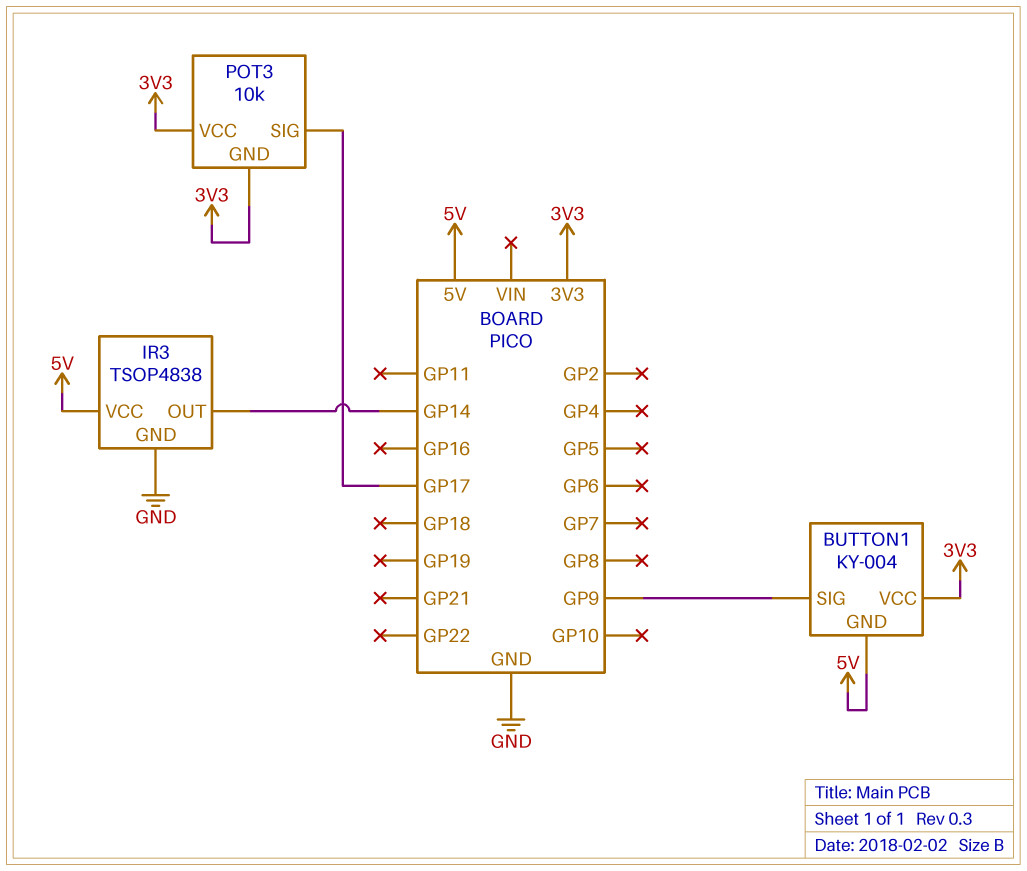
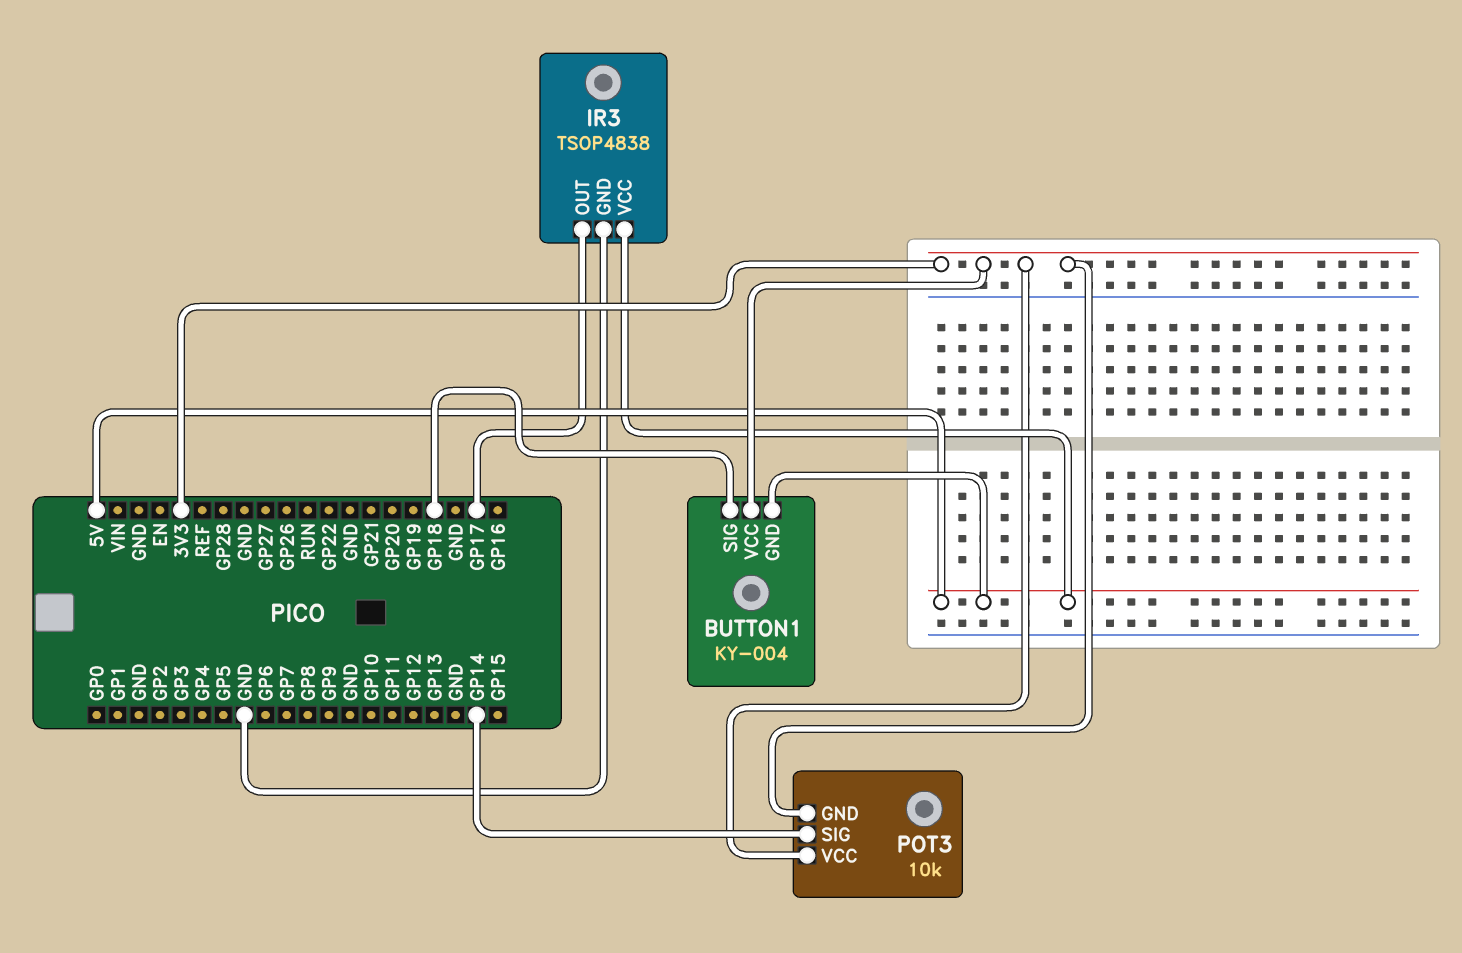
BUTTON1 pin SIG: GP9 -> GP18
IR3 pin OUT: GP14 -> GP17
POT3 pin SIG: GP17 -> GP14

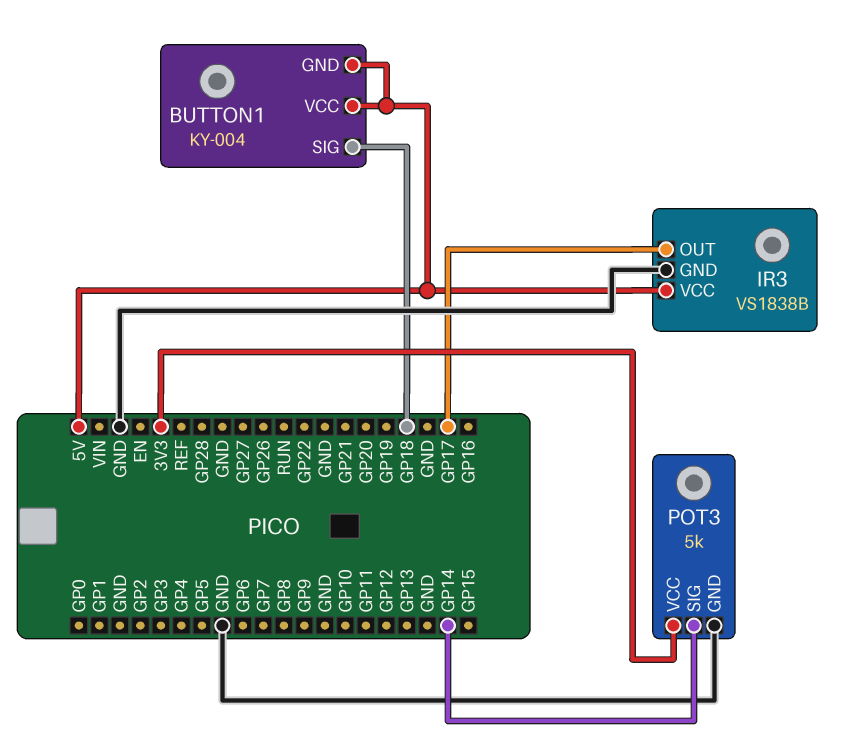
BUTTON1 pin VCC: 3V3 -> 5V
IR3: TSOP4838 -> VS1838B
POT3: 10k -> 5k
POT3 pin GND: 3V3 -> GND

